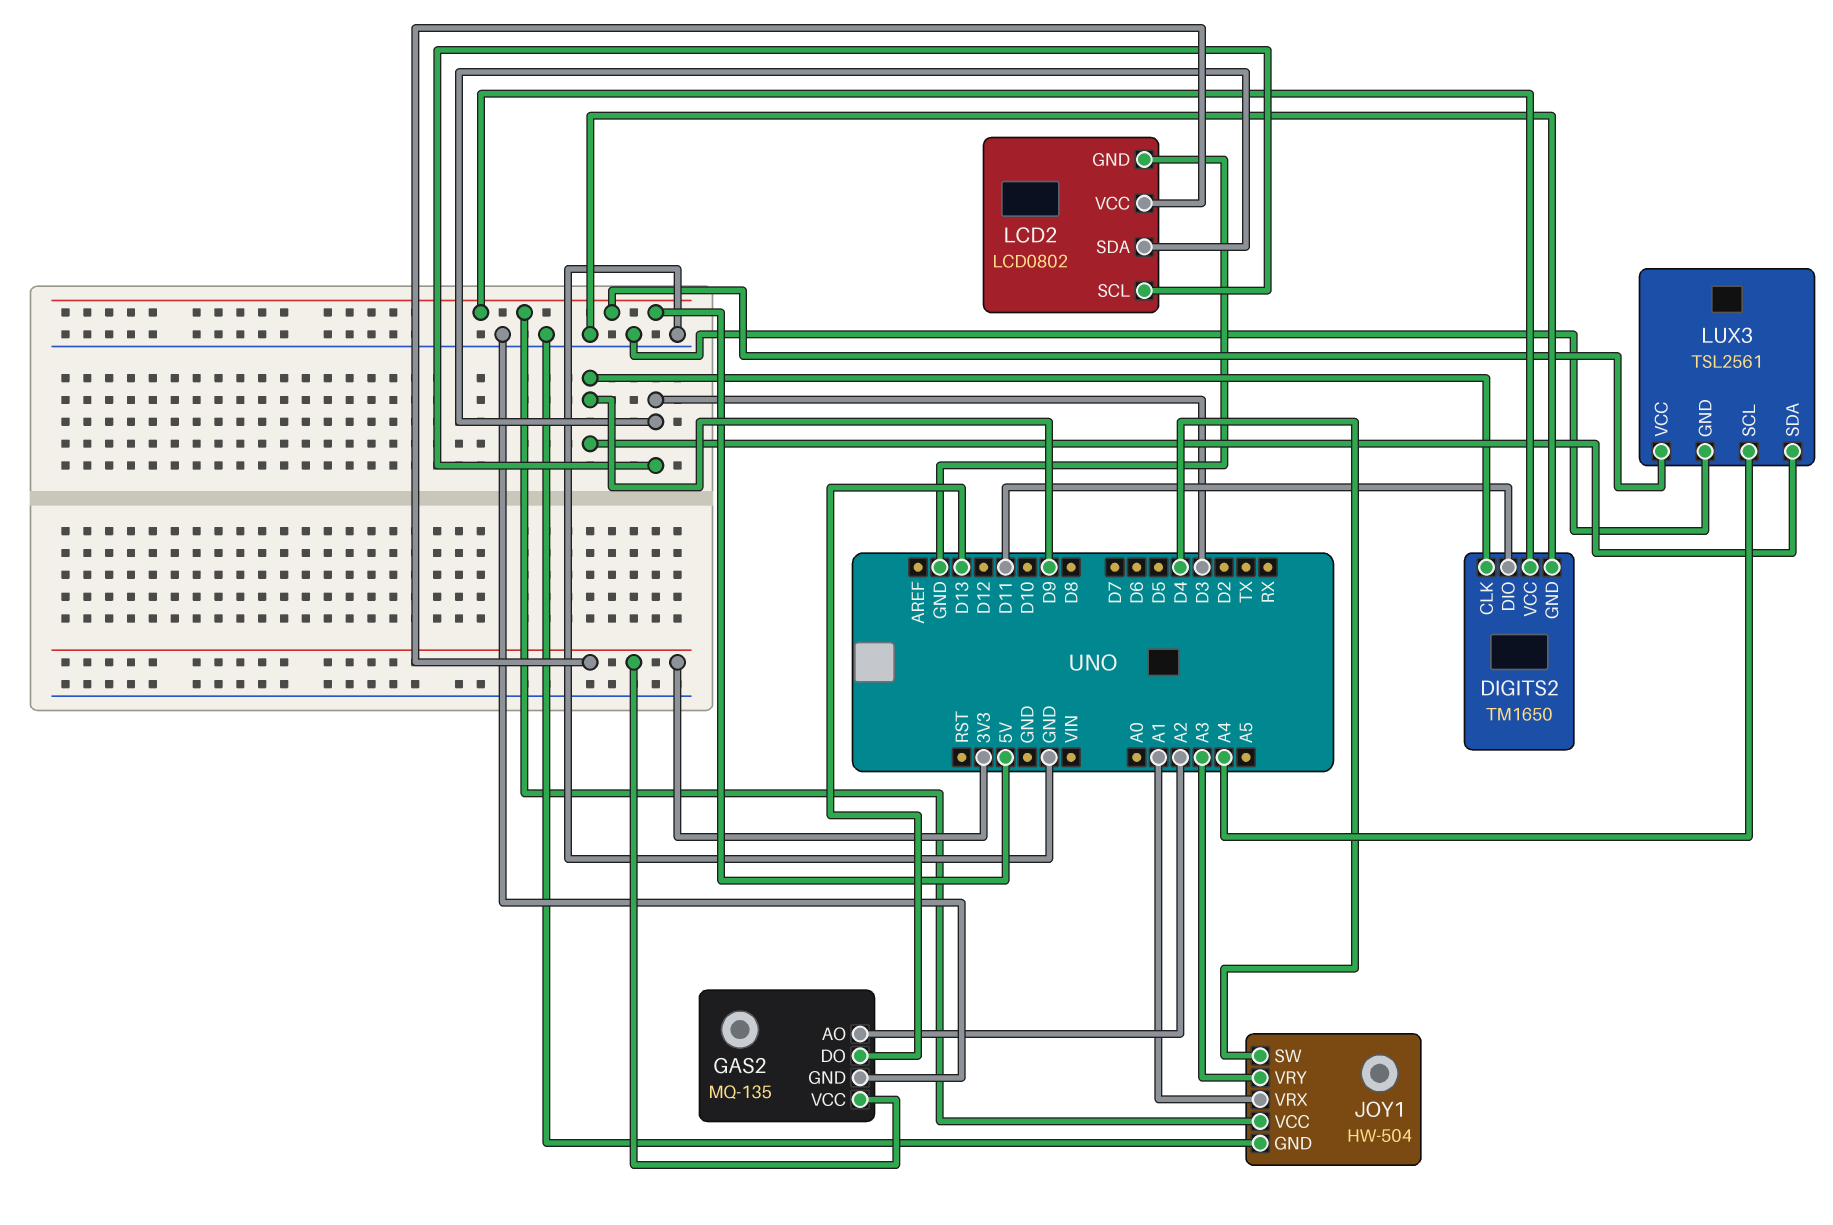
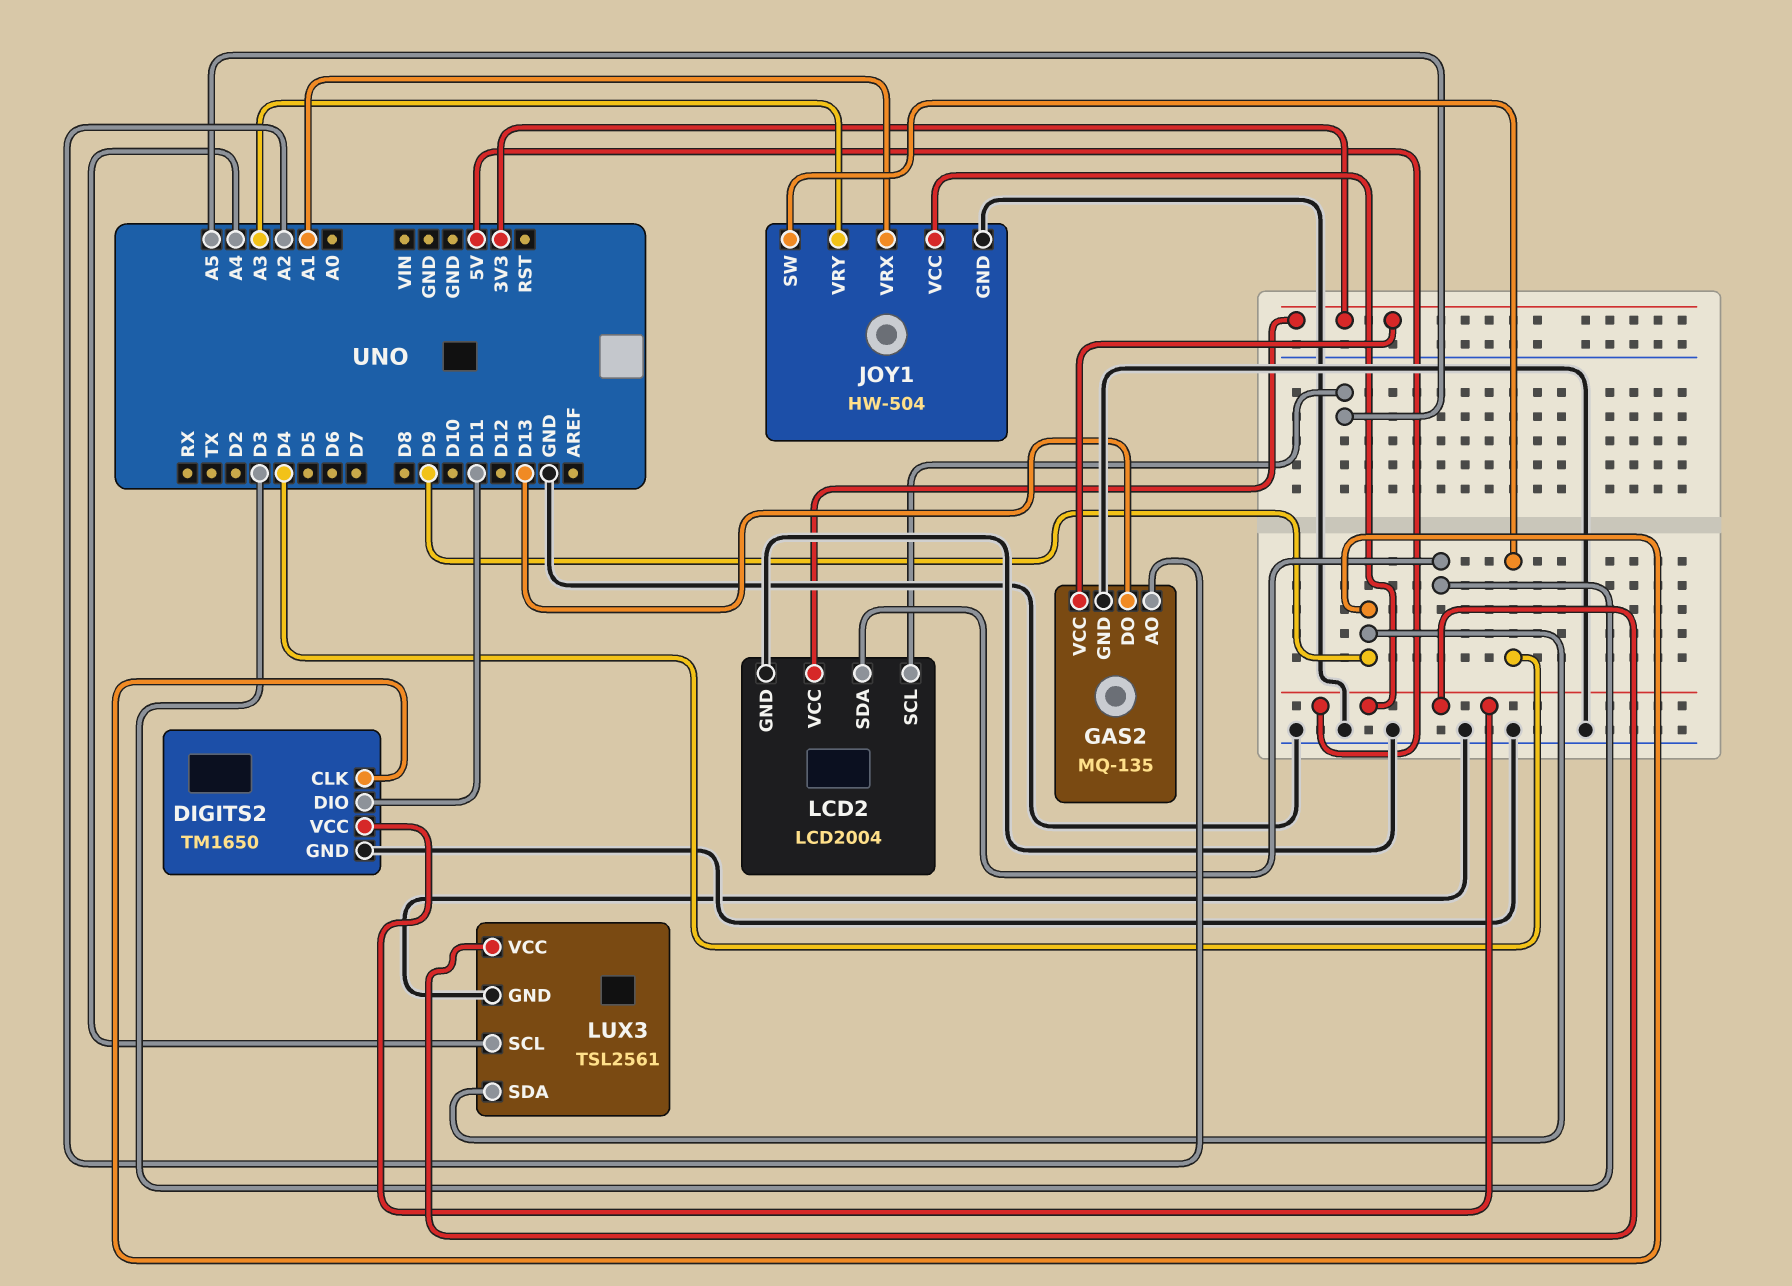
LCD2: LCD0802 -> LCD2004
LCD2 pin SCL: D3 -> A5

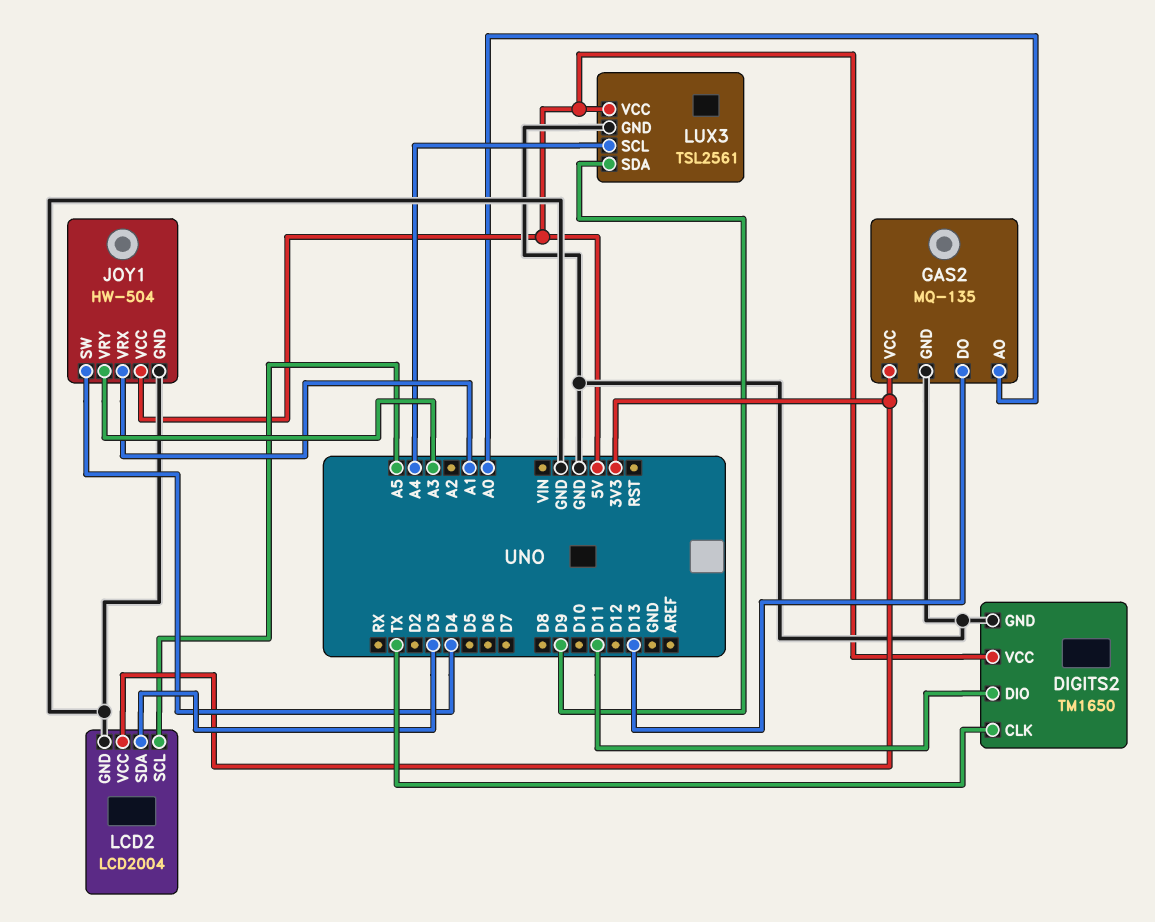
DIGITS2 pin CLK: D9 -> TX
GAS2 pin AO: A2 -> A0

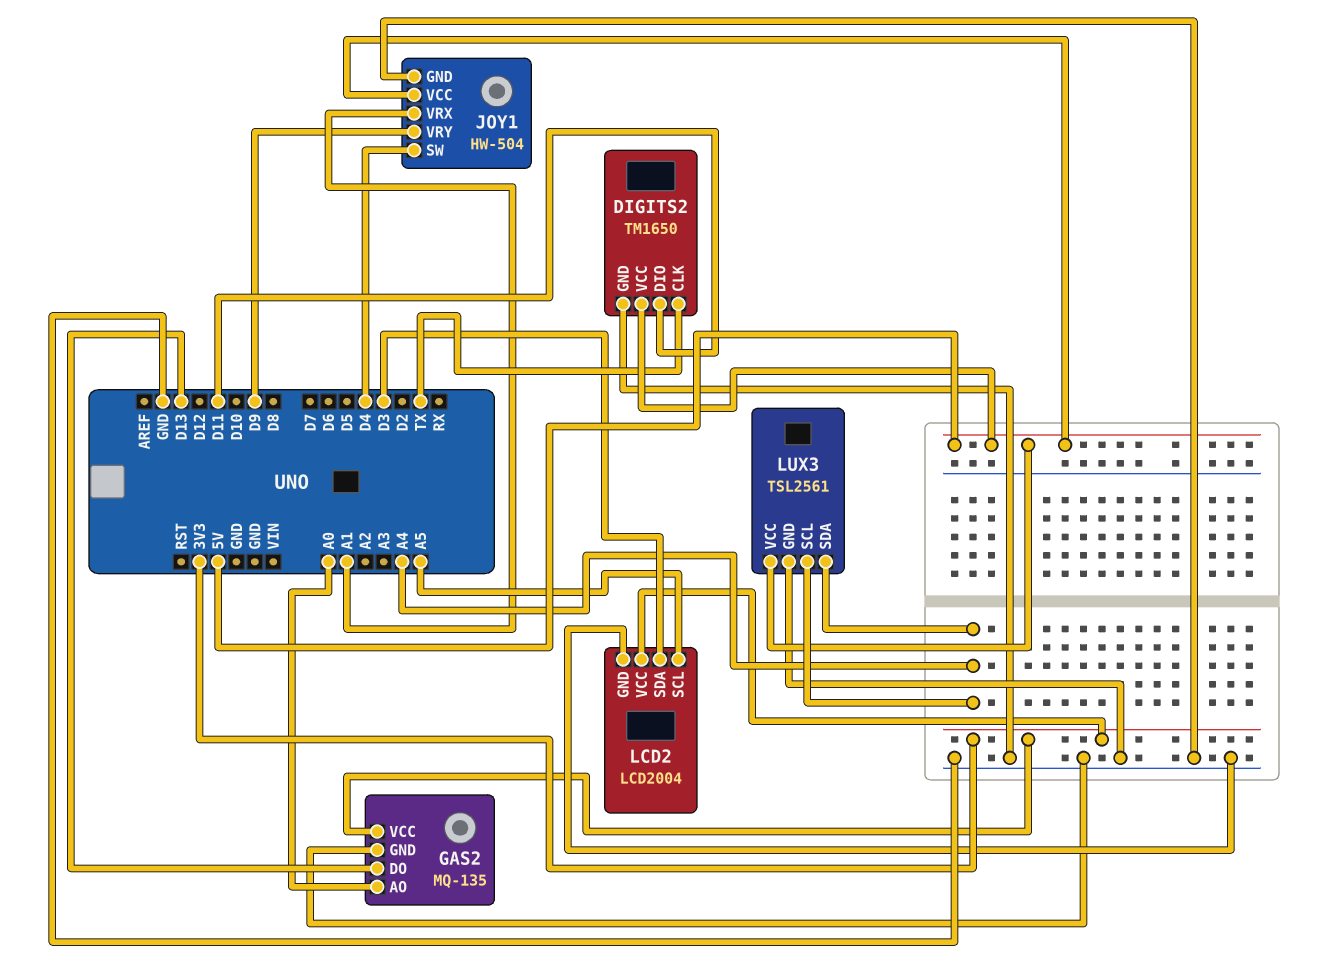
JOY1 pin VRY: A3 -> D9
LUX3 pin SDA: D9 -> A4

